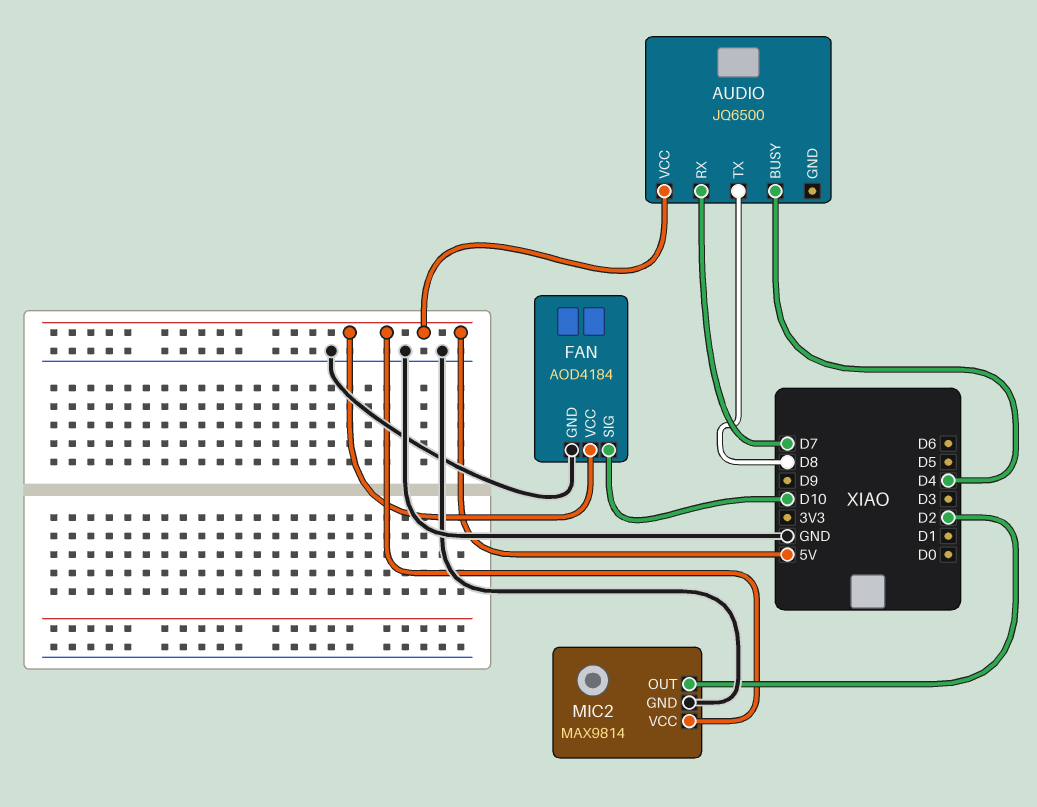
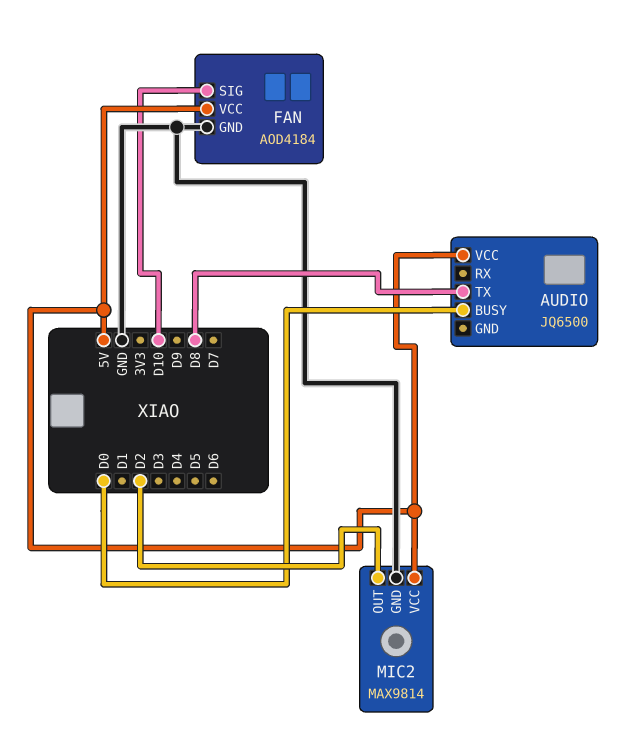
AUDIO pin BUSY: D4 -> D0
AUDIO pin RX: D7 -> none

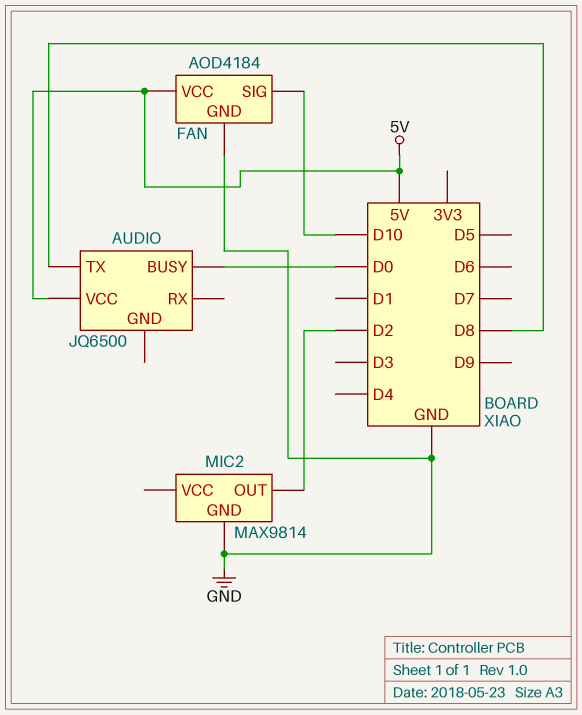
MIC2 pin VCC: 5V -> none

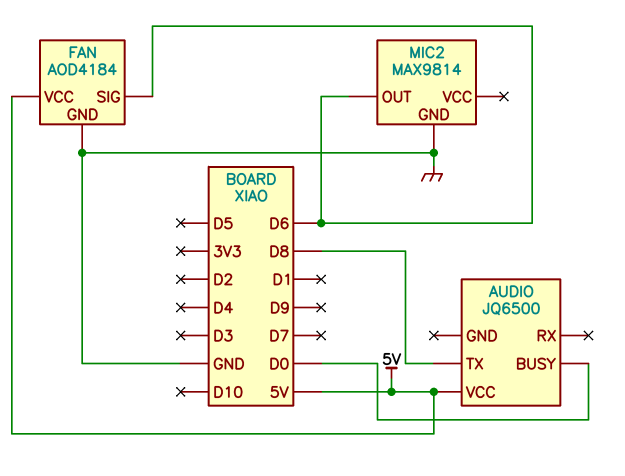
FAN pin SIG: D10 -> D6
MIC2 pin OUT: D2 -> D6

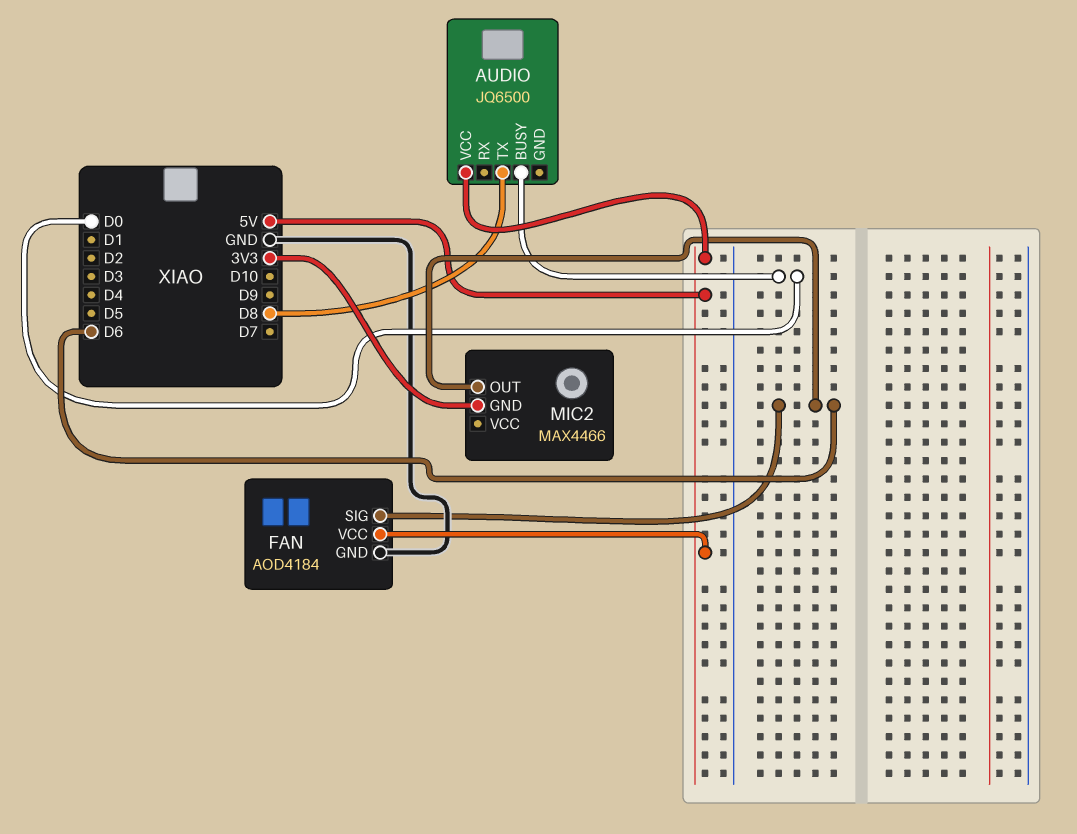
MIC2: MAX9814 -> MAX4466
MIC2 pin GND: GND -> 3V3

